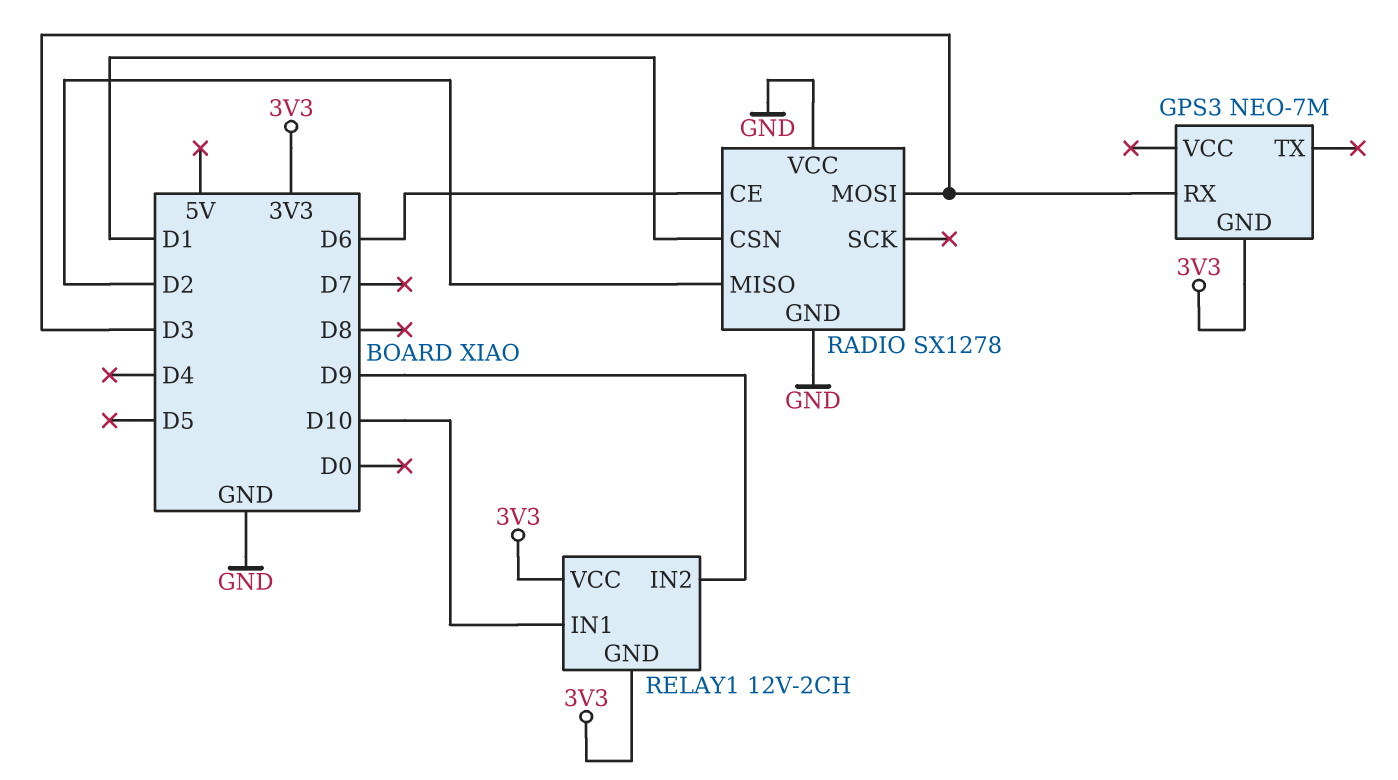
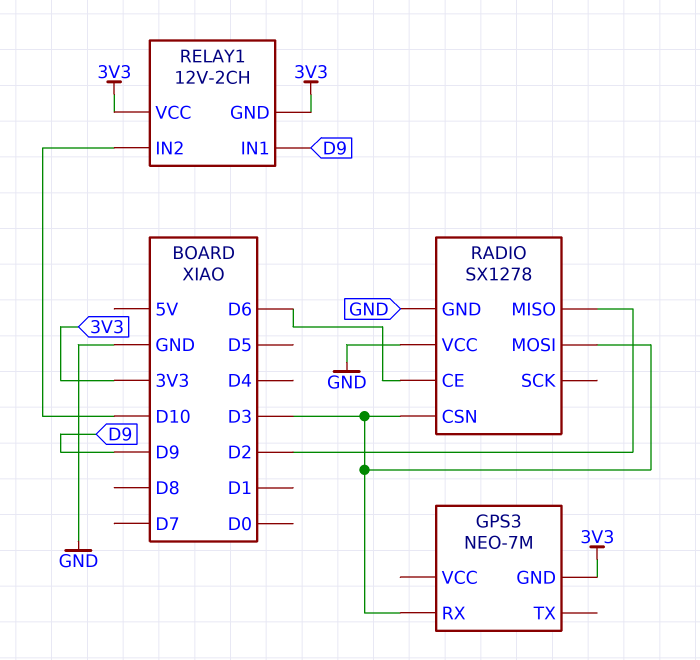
RADIO pin CSN: D1 -> D3
RELAY1 pin IN1: D10 -> D9
RELAY1 pin IN2: D9 -> D10

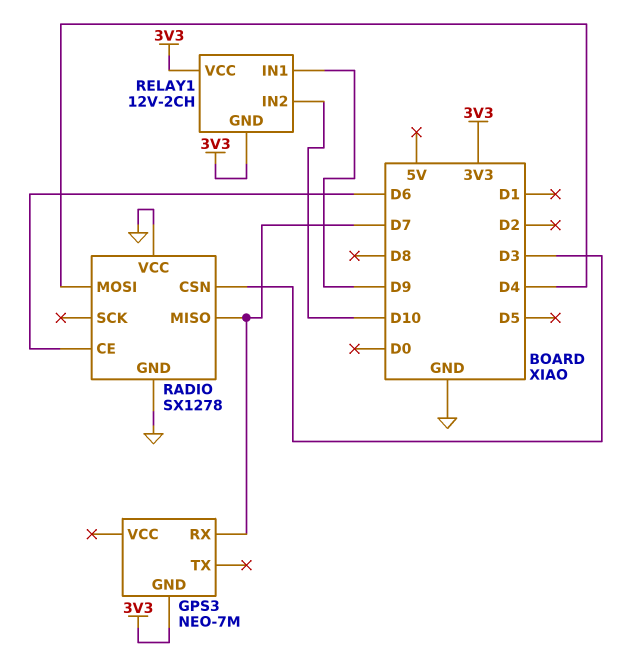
GPS3 pin RX: D3 -> D7
RADIO pin MISO: D2 -> D7
RADIO pin MOSI: D3 -> D4

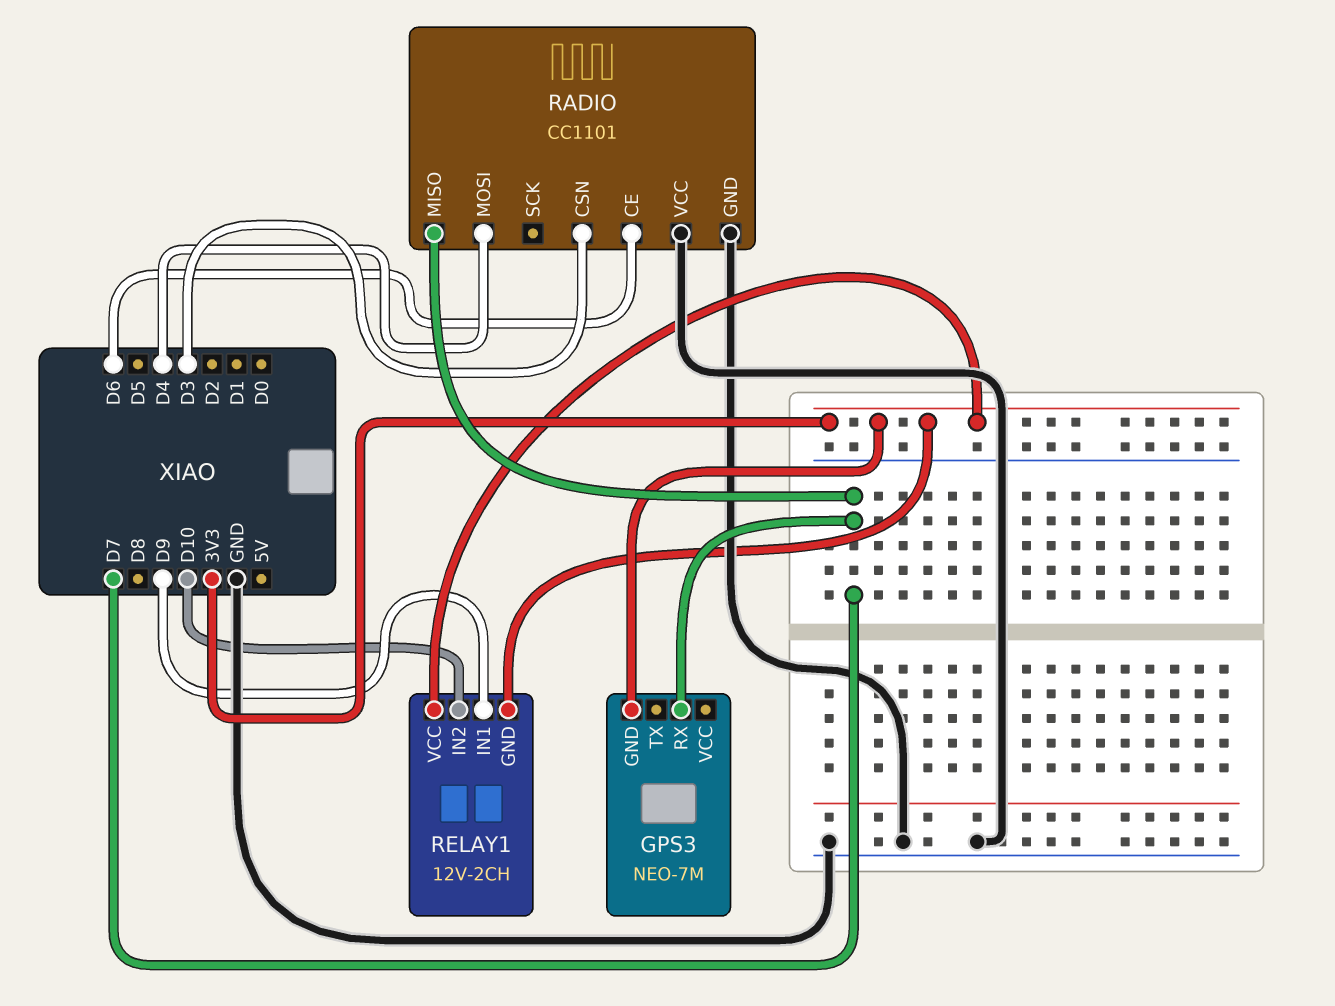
RADIO: SX1278 -> CC1101

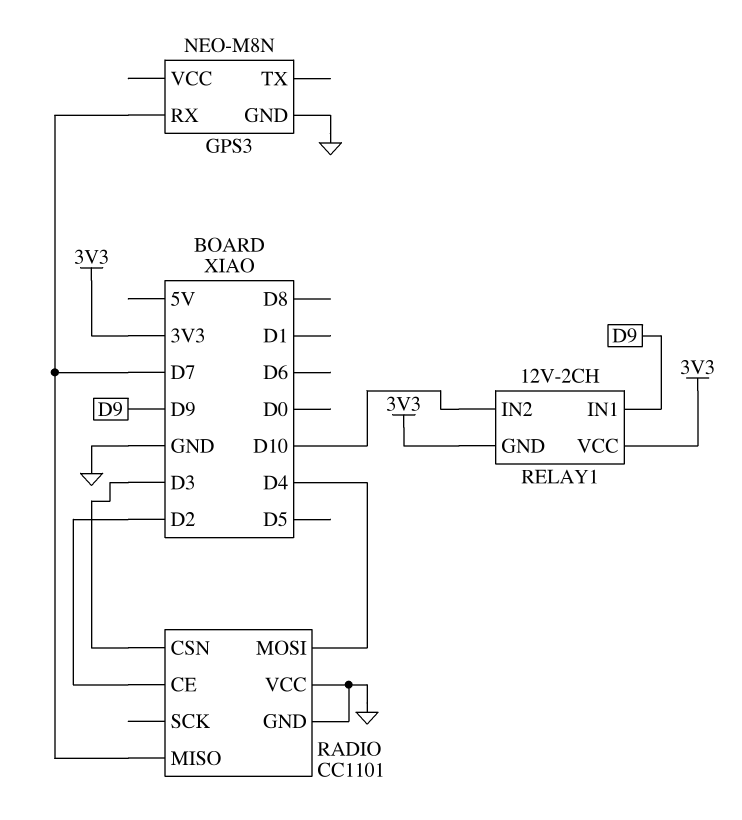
GPS3: NEO-7M -> NEO-M8N
GPS3 pin GND: 3V3 -> GND
RADIO pin CE: D6 -> D2

